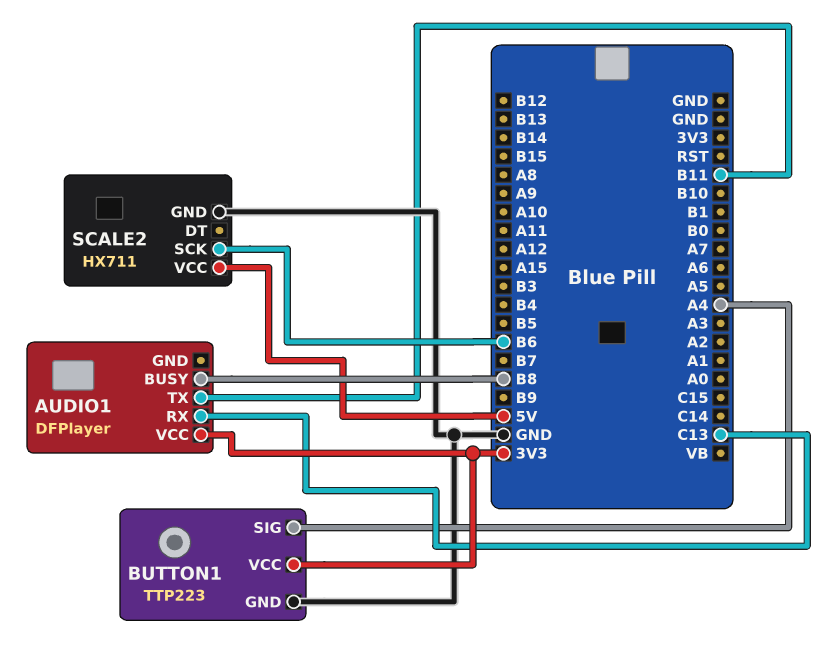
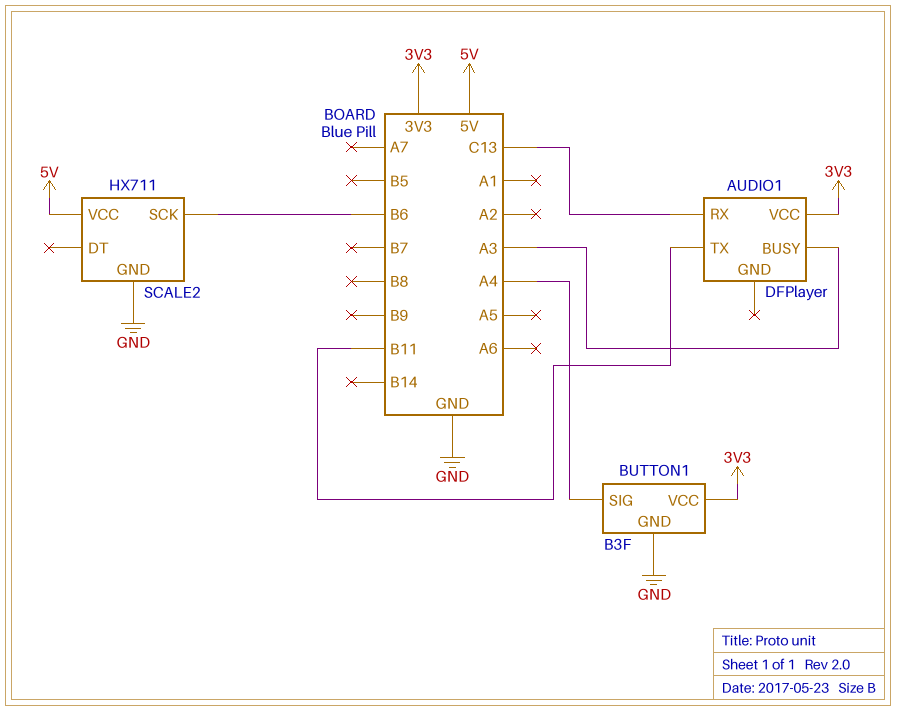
AUDIO1 pin BUSY: B8 -> A3
BUTTON1: TTP223 -> B3F

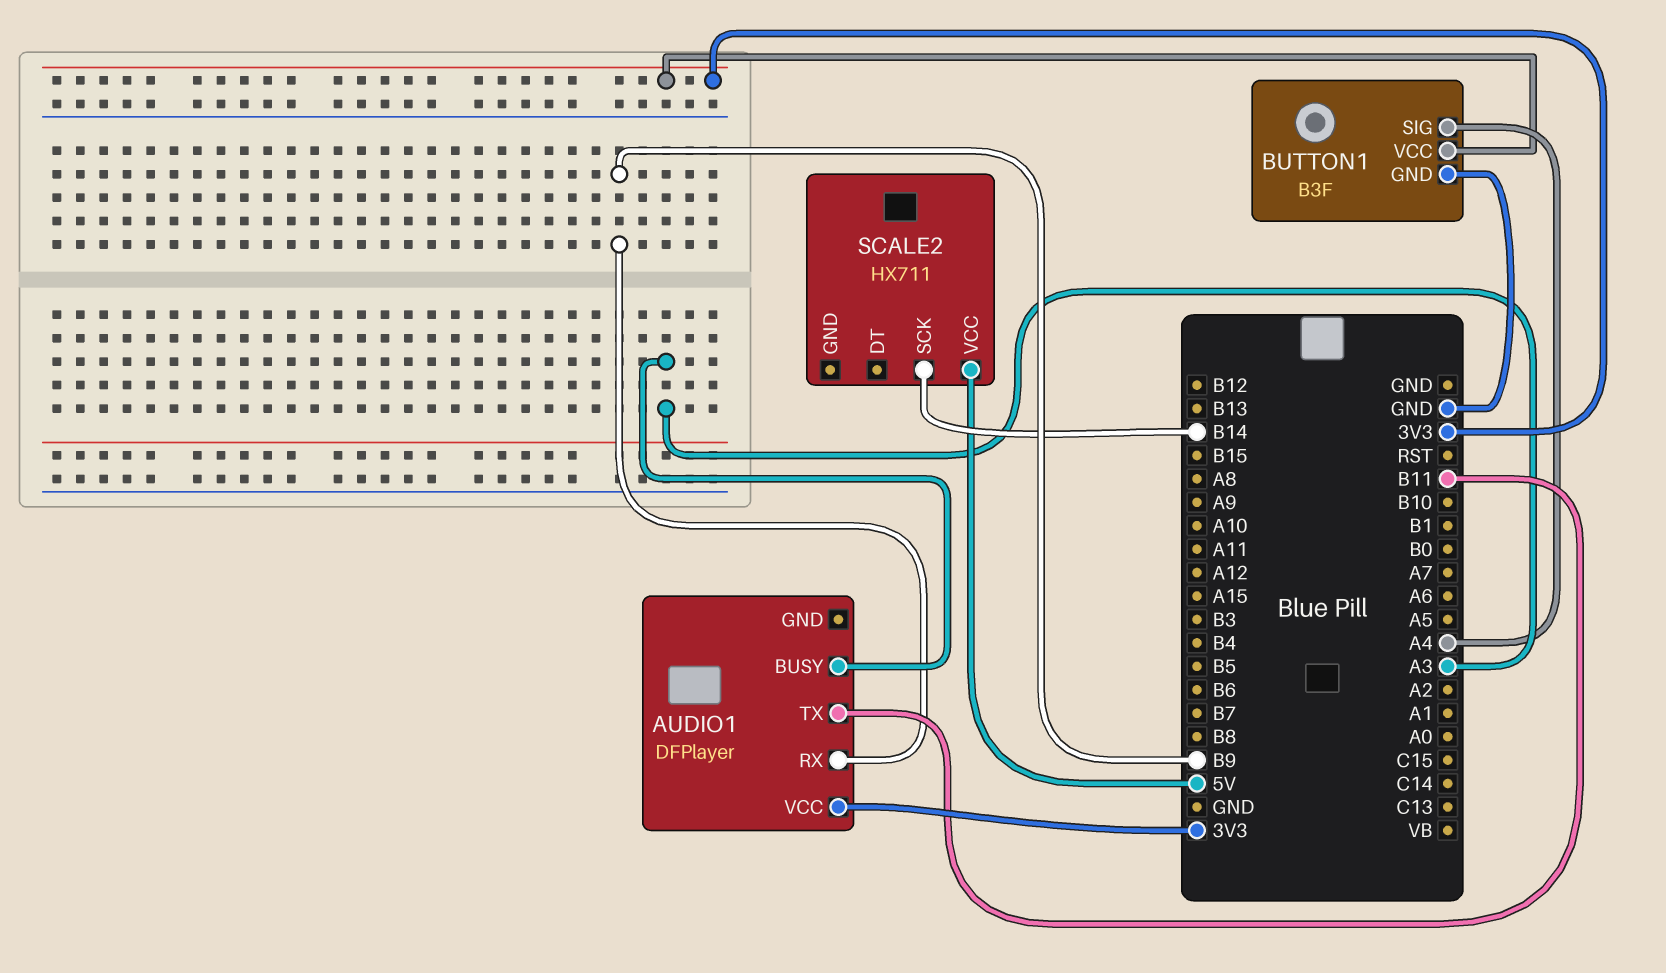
AUDIO1 pin RX: C13 -> B9
SCALE2 pin GND: GND -> none
SCALE2 pin SCK: B6 -> B14

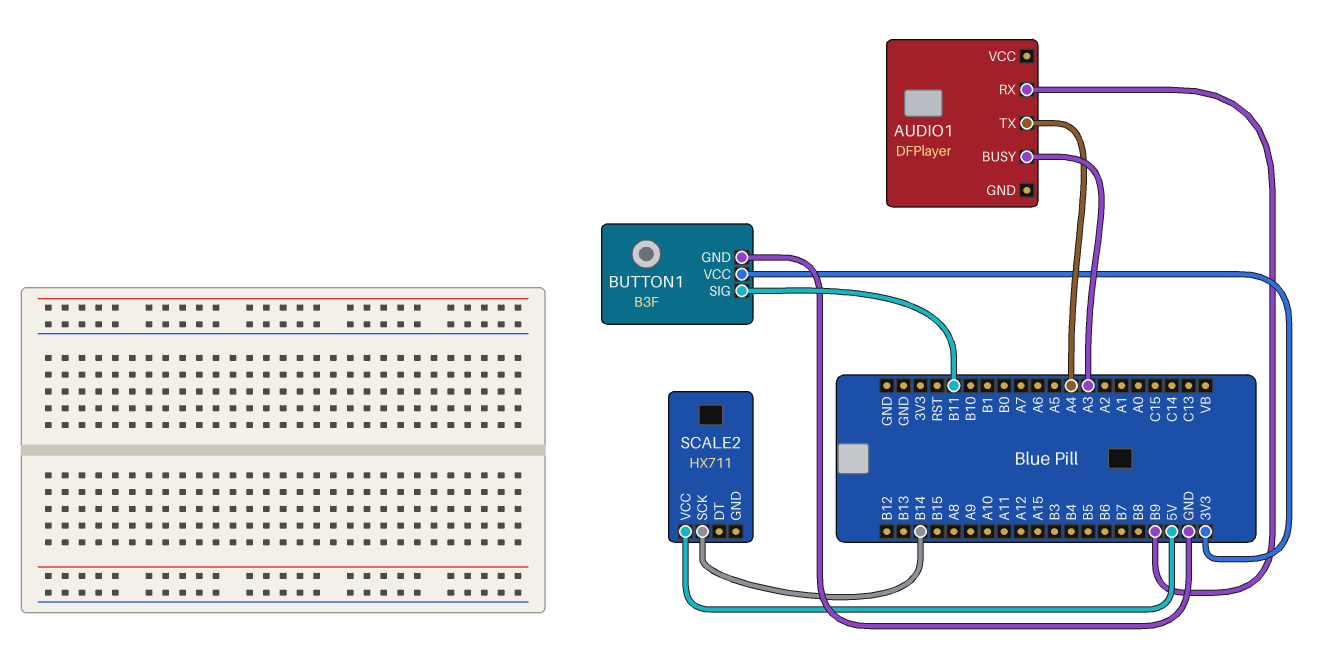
AUDIO1 pin TX: B11 -> A4
AUDIO1 pin VCC: 3V3 -> none
BUTTON1 pin SIG: A4 -> B11

